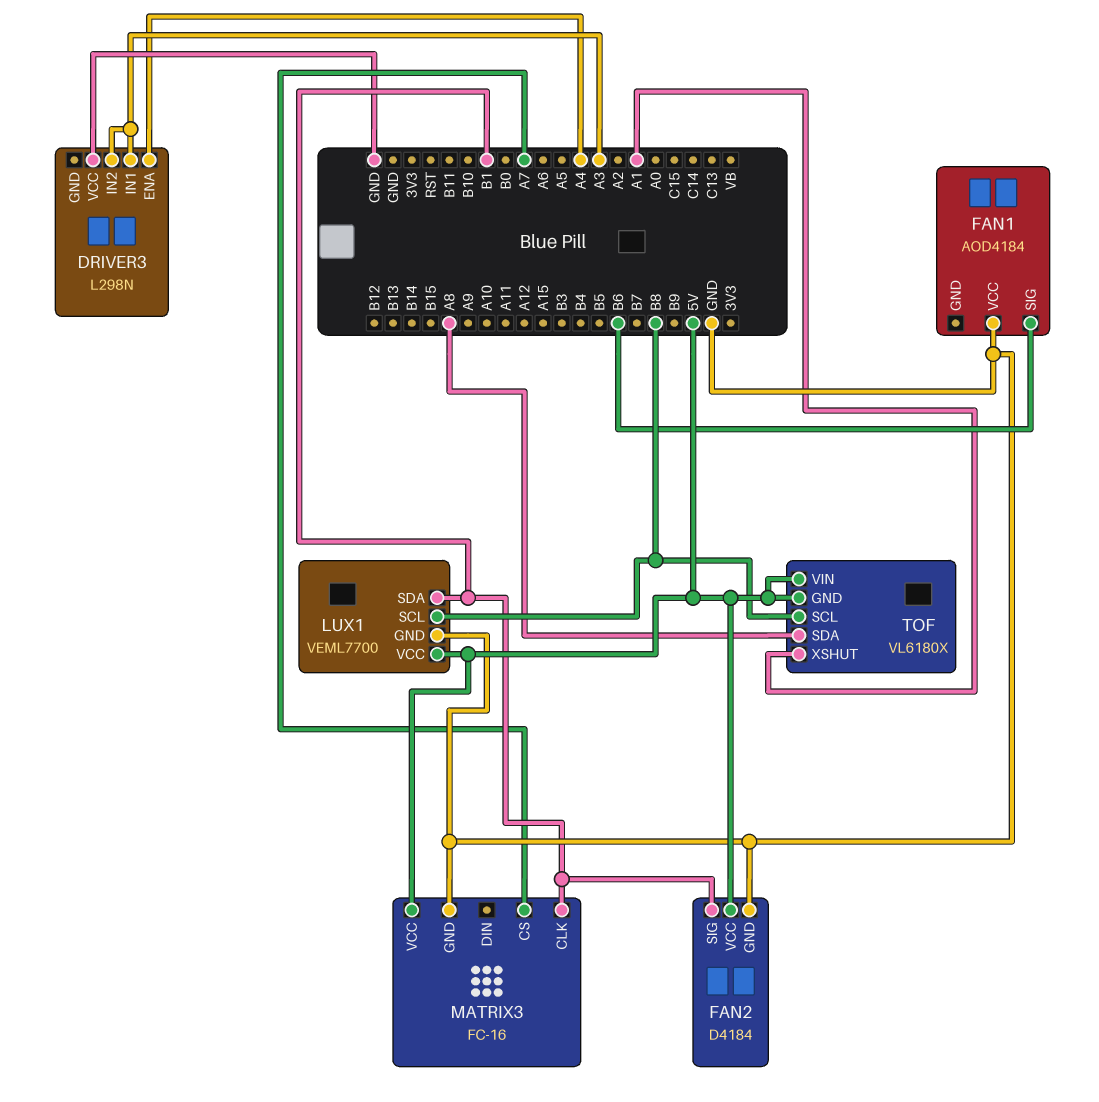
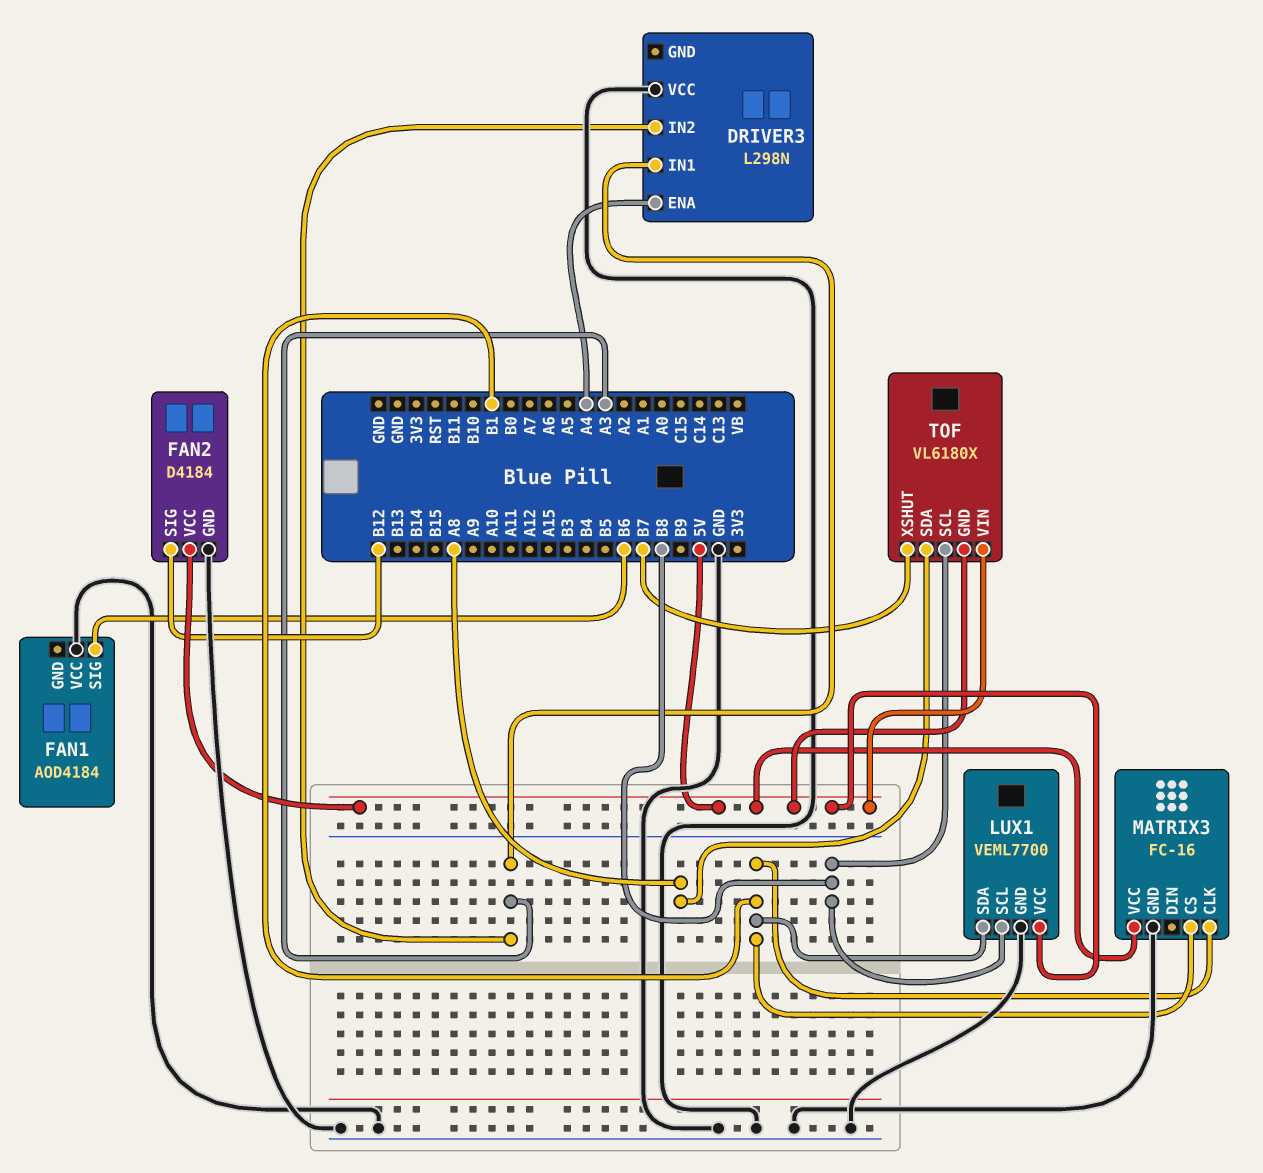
FAN2 pin SIG: B1 -> B12
MATRIX3 pin CS: A7 -> B1
TOF pin XSHUT: A1 -> B7

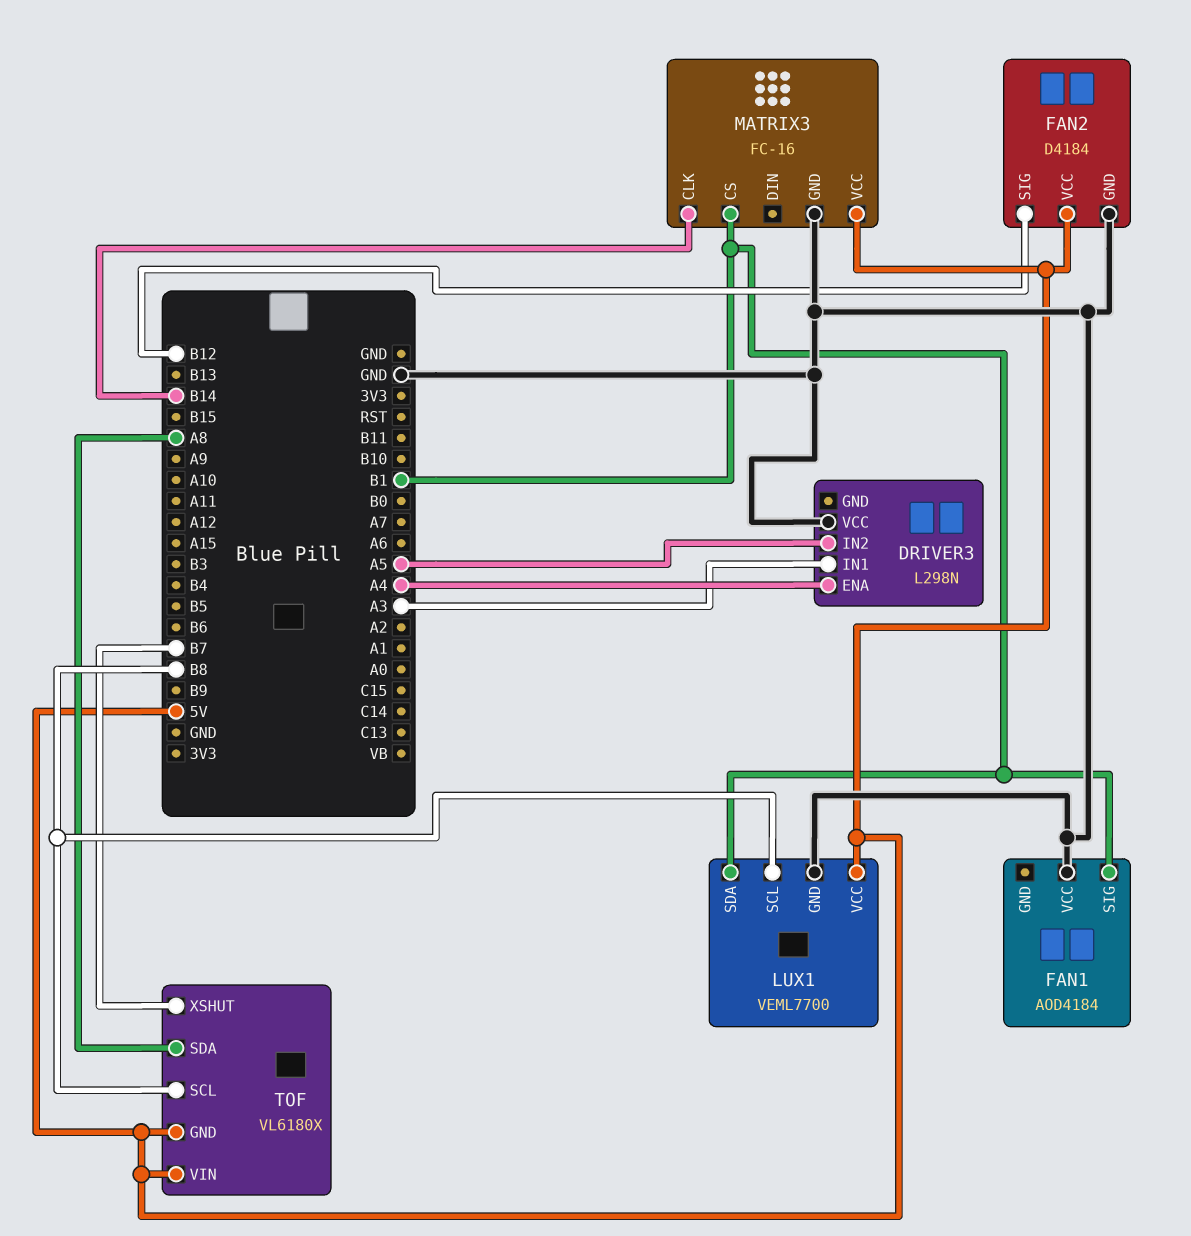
DRIVER3 pin IN2: A3 -> A5
FAN1 pin SIG: B6 -> B1
MATRIX3 pin CLK: B1 -> B14

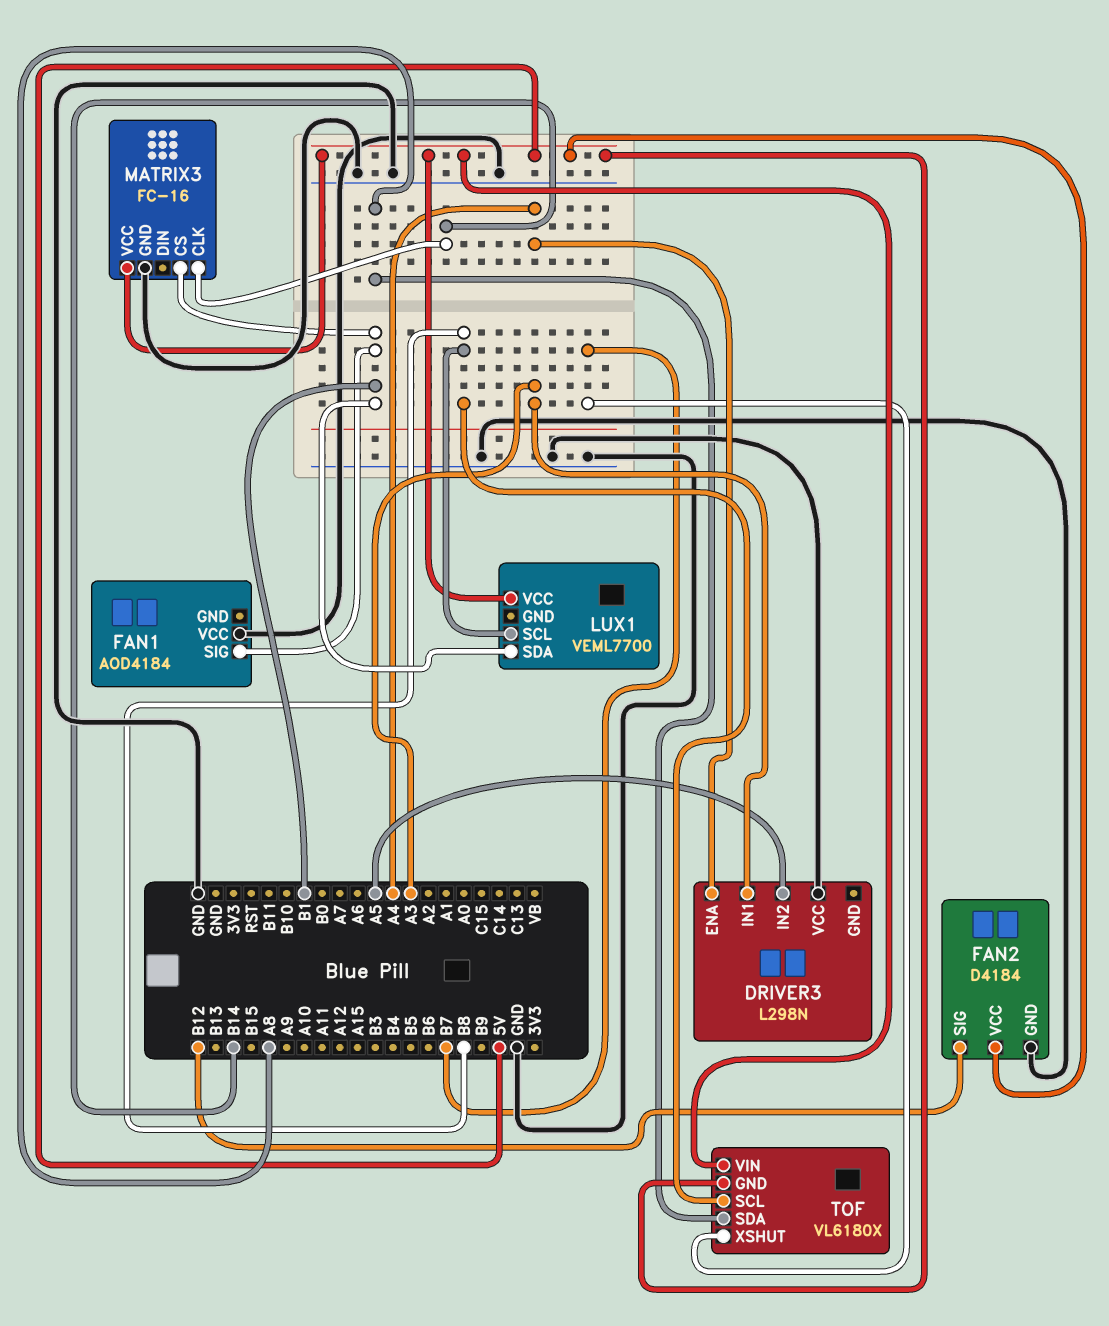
LUX1 pin GND: GND -> none

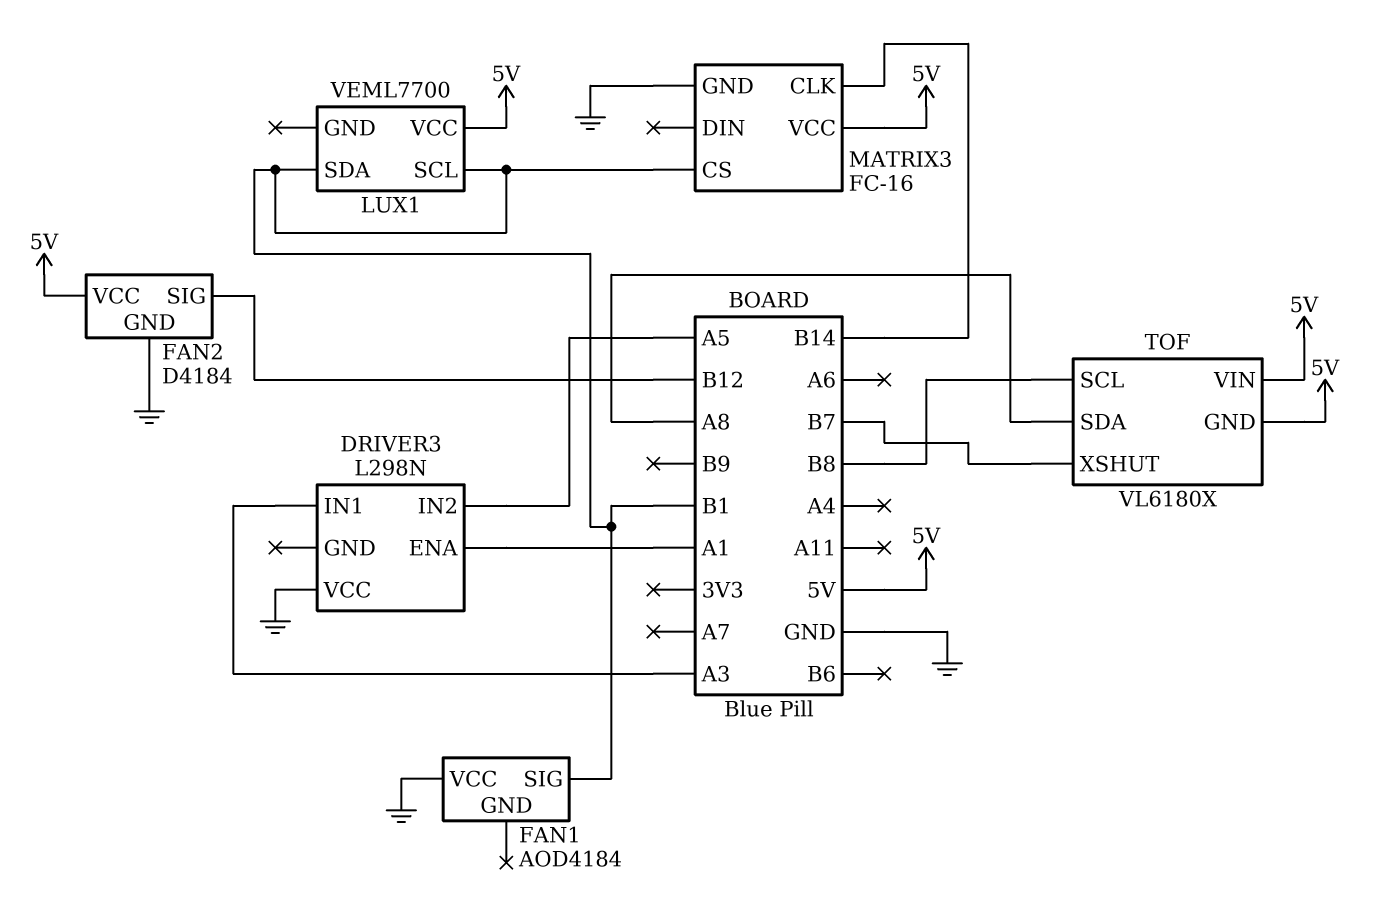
DRIVER3 pin ENA: A4 -> A1
LUX1 pin SCL: B8 -> B1

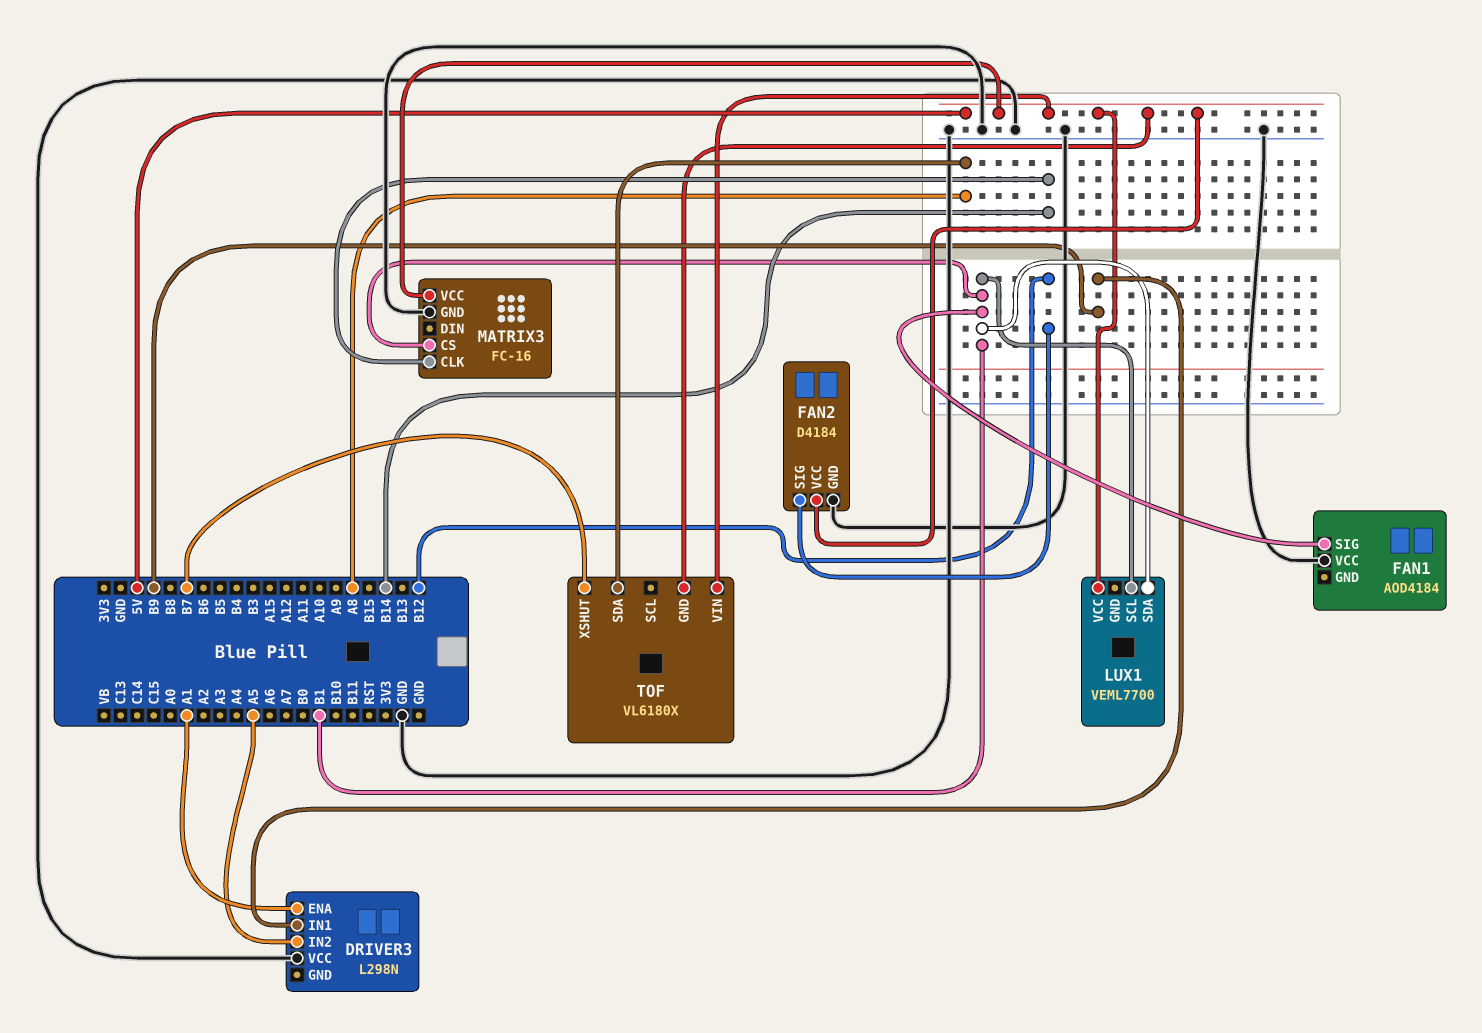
DRIVER3 pin IN1: A3 -> B9
TOF pin SCL: B8 -> none

